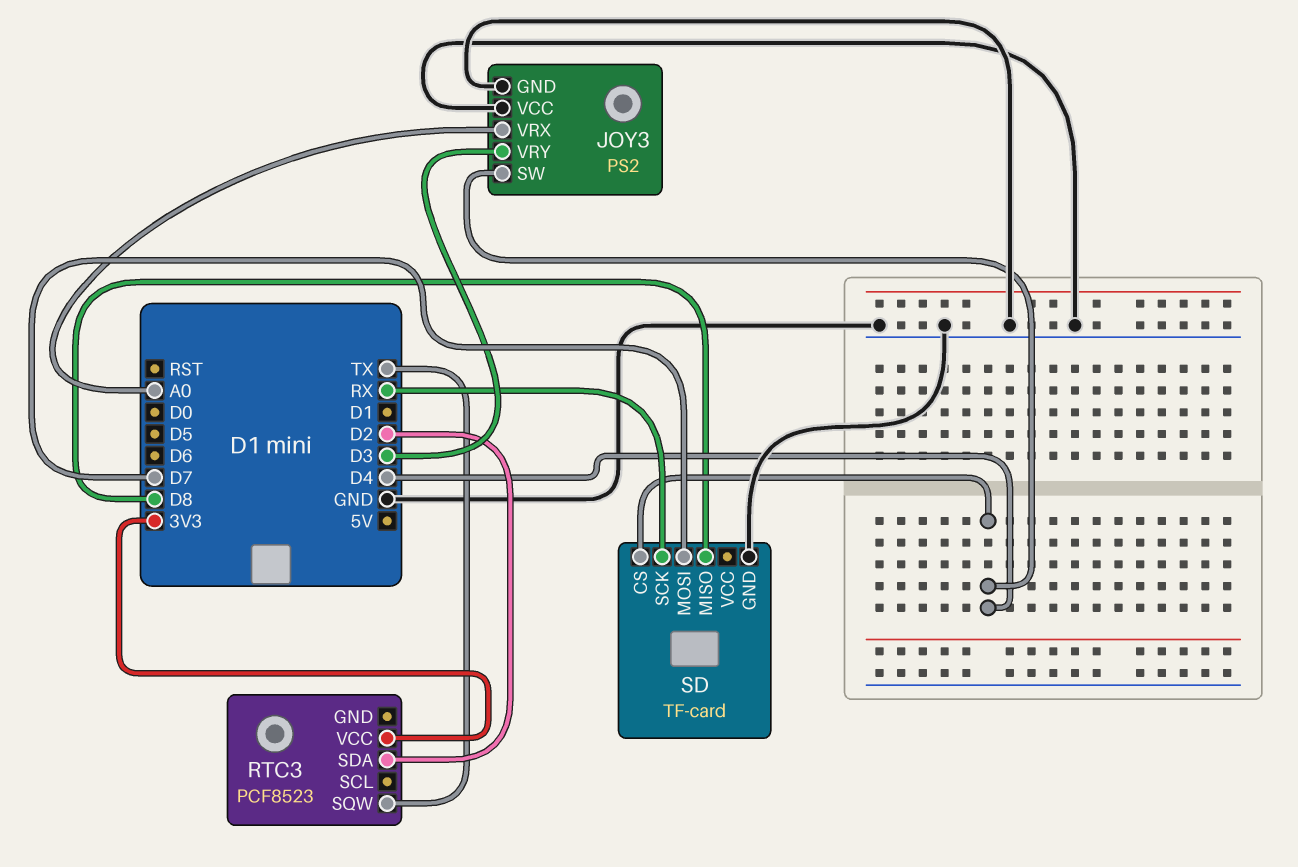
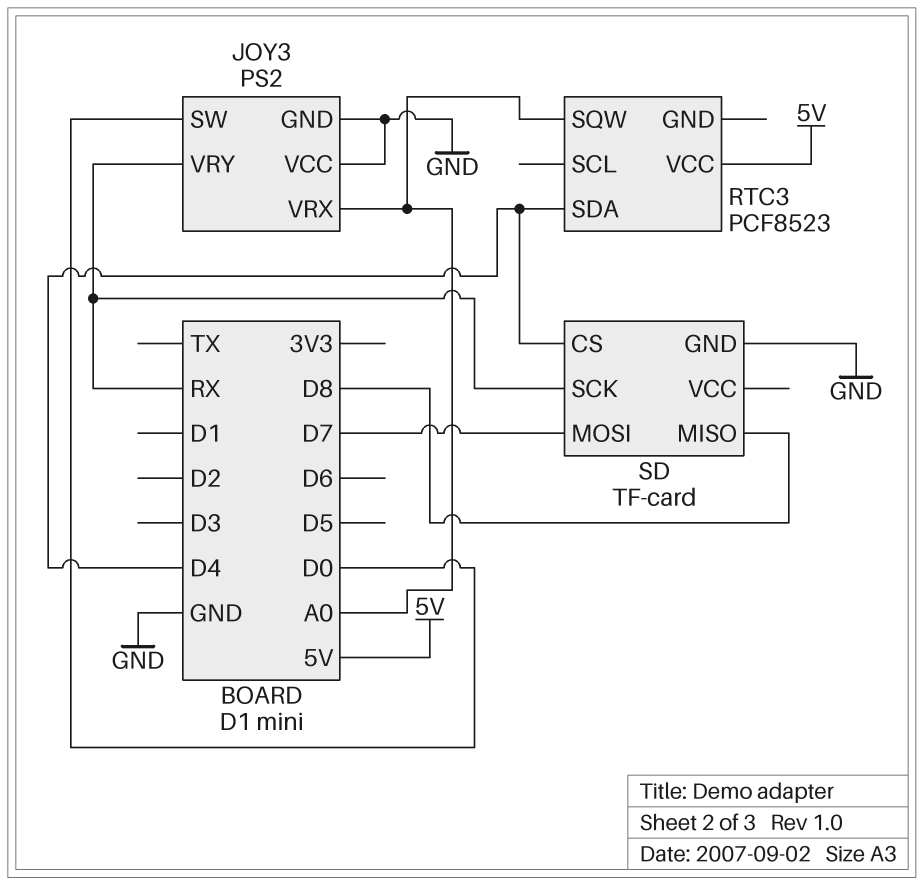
JOY3 pin SW: D4 -> D0
JOY3 pin VRY: D3 -> RX
RTC3 pin SDA: D2 -> D4
RTC3 pin SQW: TX -> A0
RTC3 pin VCC: 3V3 -> 5V

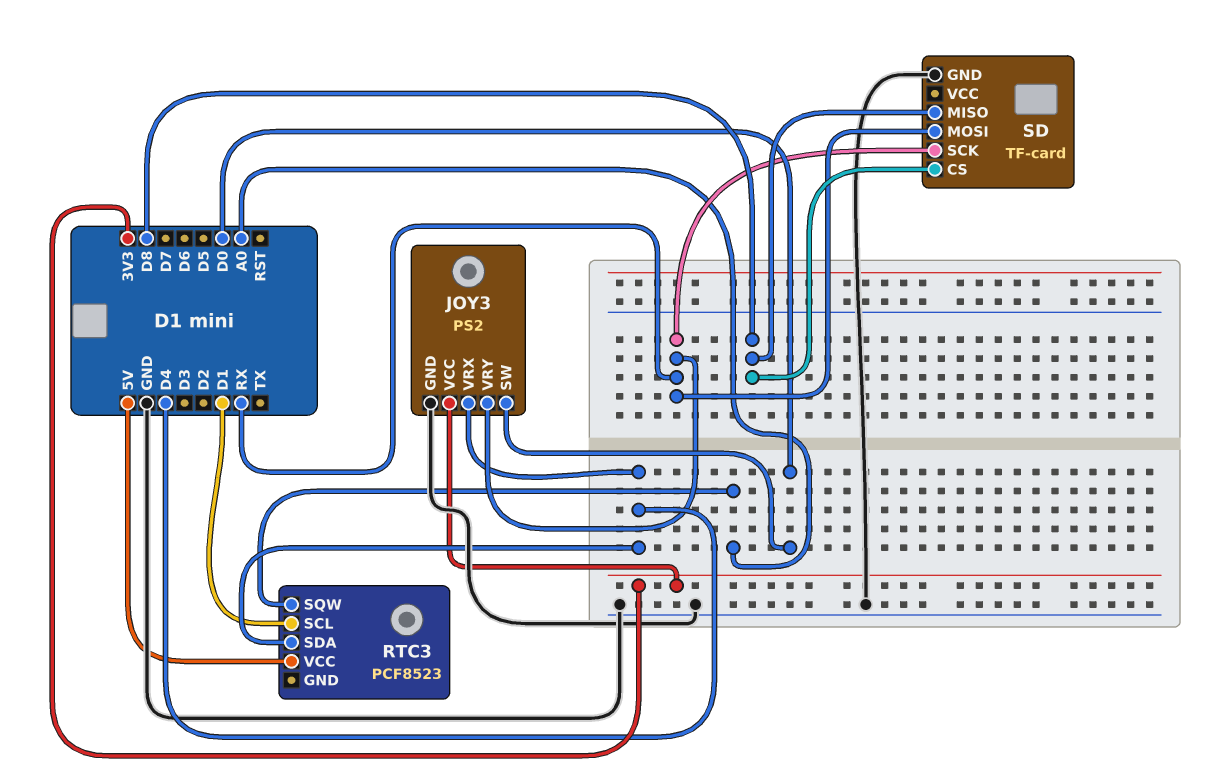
JOY3 pin VCC: GND -> 3V3
JOY3 pin VRX: A0 -> D4
RTC3 pin SCL: none -> D1
SD pin CS: D4 -> D8
SD pin MOSI: D7 -> RX

